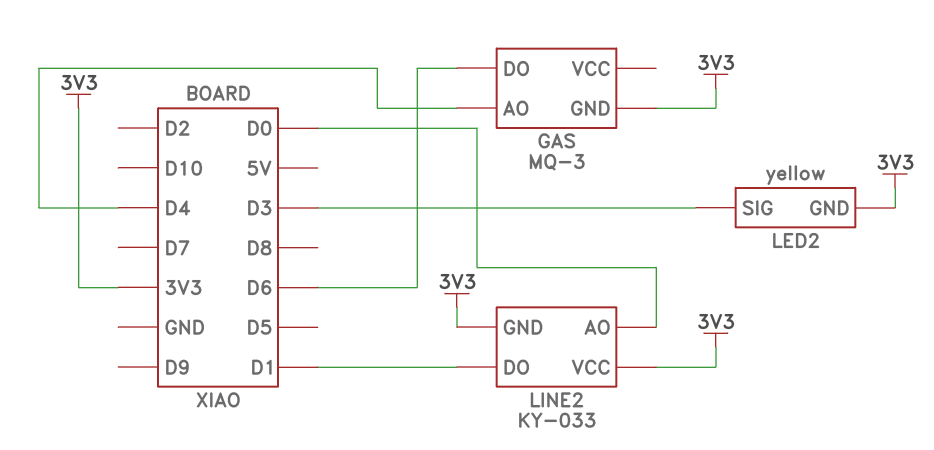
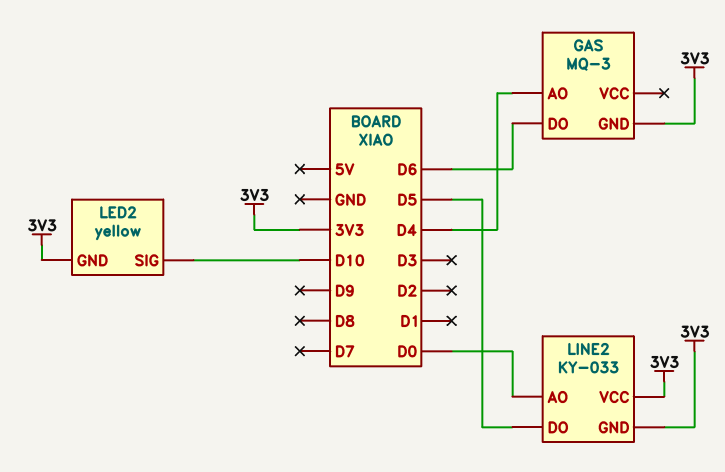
LED2 pin SIG: D3 -> D10
LINE2 pin DO: D1 -> D5

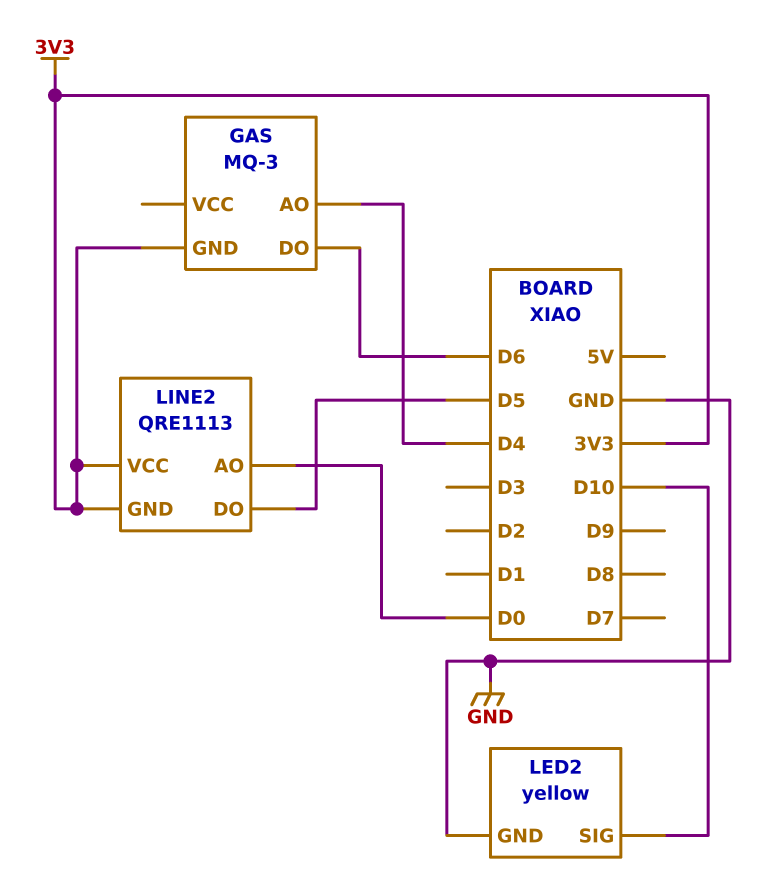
LED2 pin GND: 3V3 -> GND
LINE2: KY-033 -> QRE1113

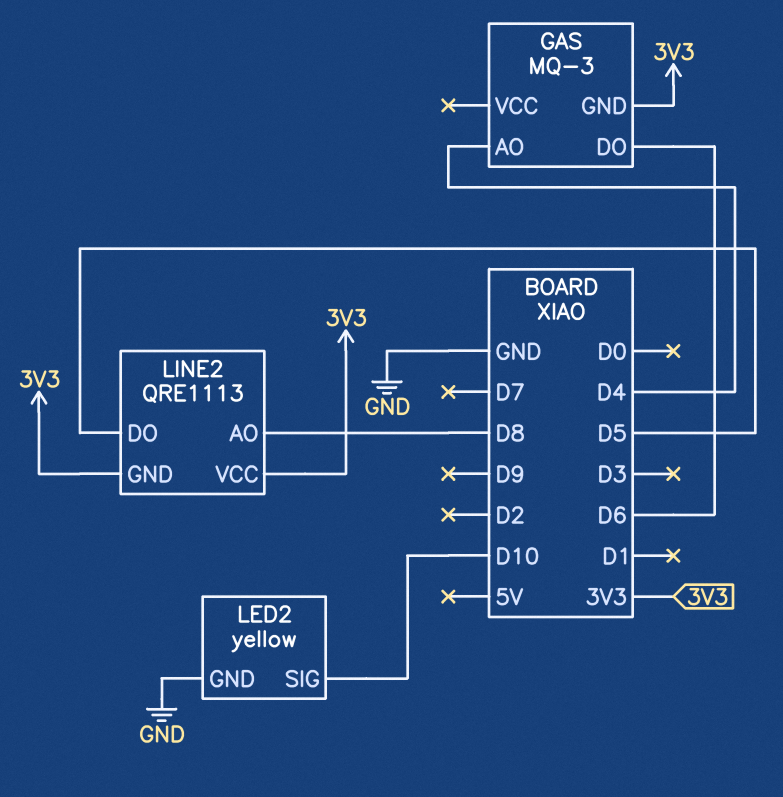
LINE2 pin AO: D0 -> D8

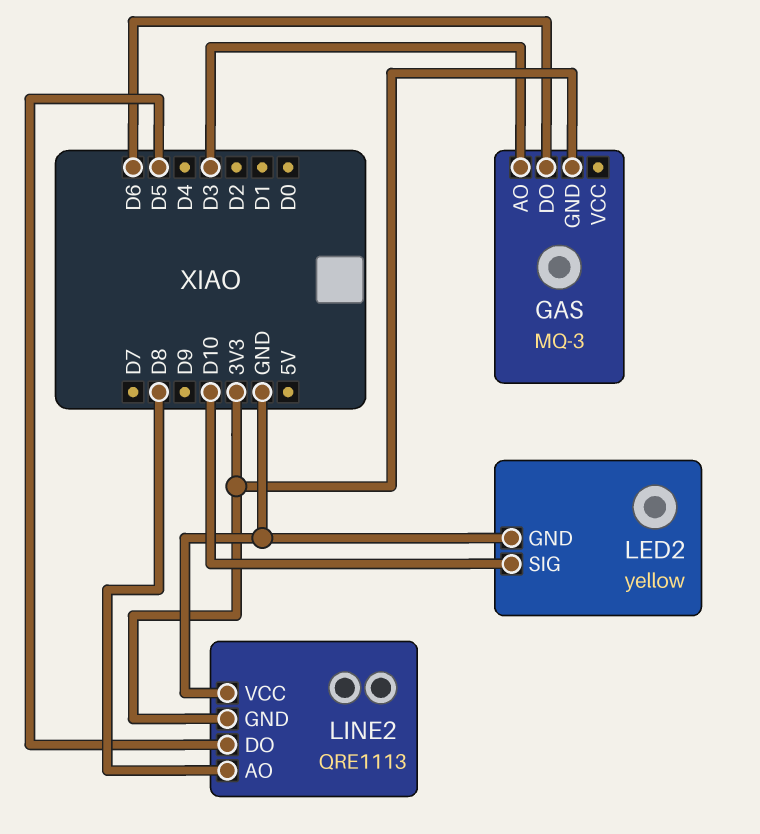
GAS pin AO: D4 -> D3
LINE2 pin VCC: 3V3 -> GND

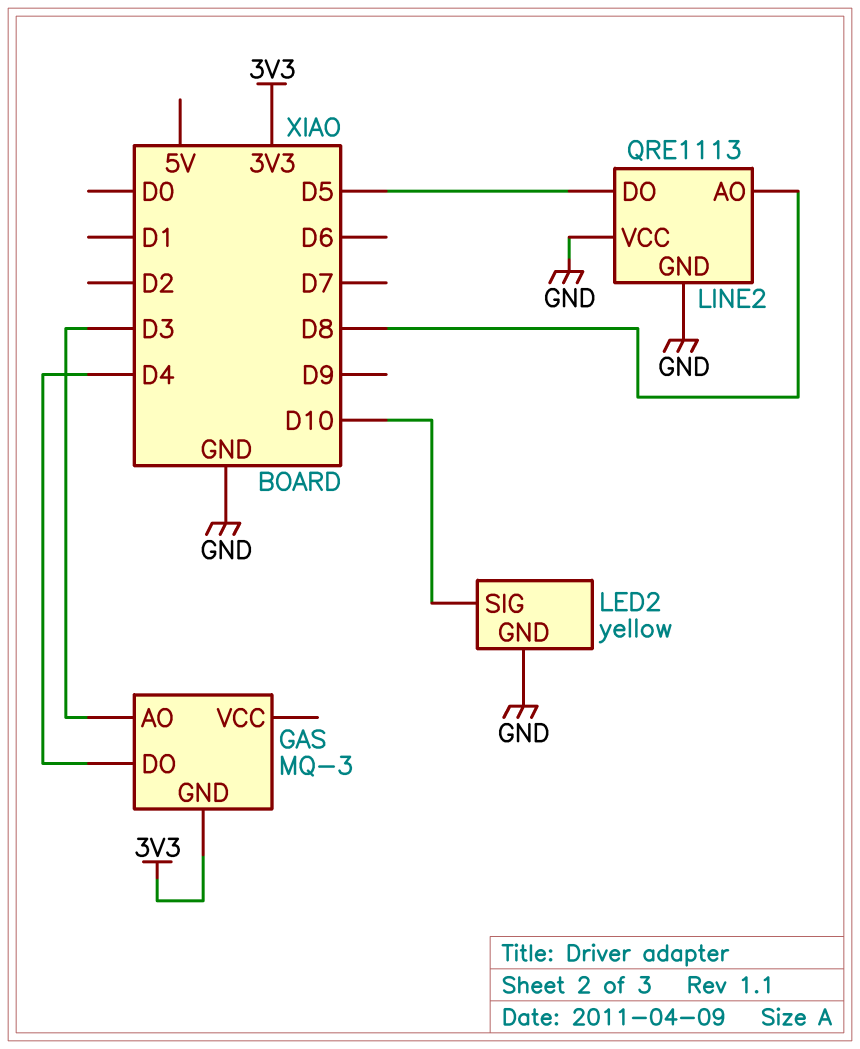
GAS pin DO: D6 -> D4
LINE2 pin GND: 3V3 -> GND

